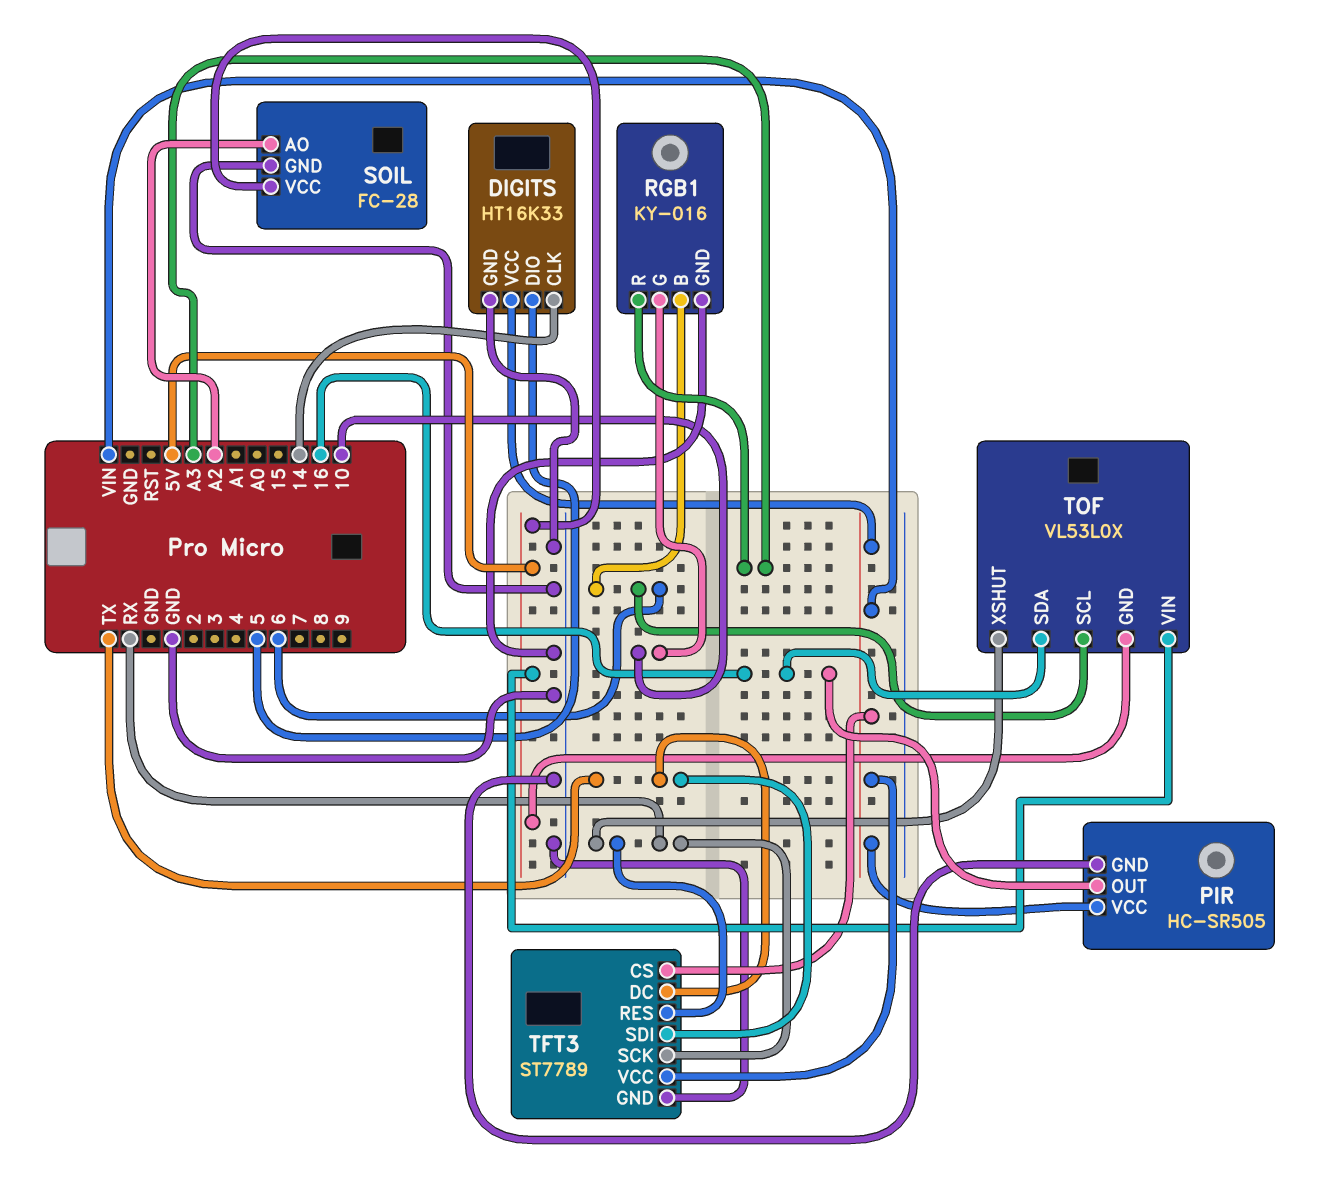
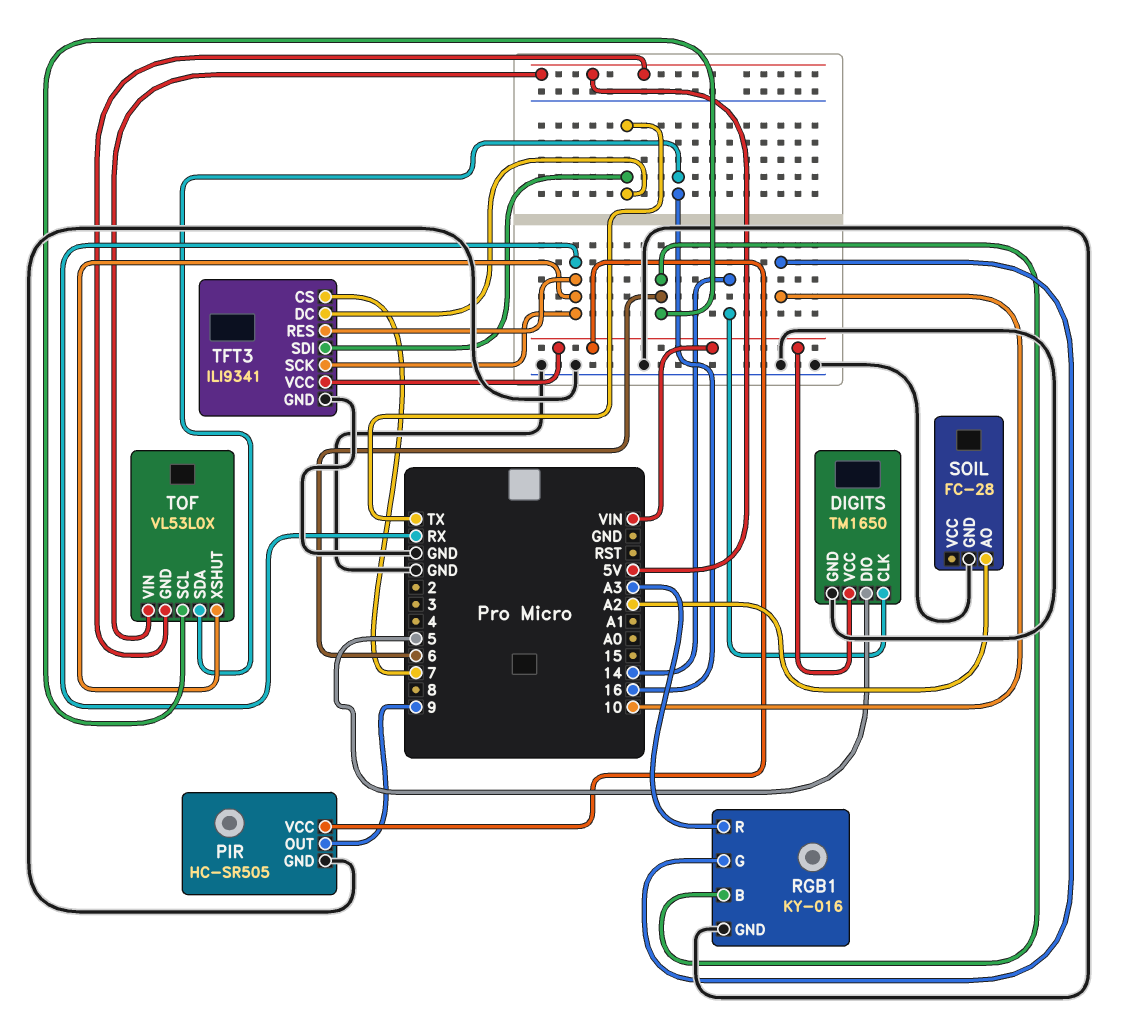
DIGITS: HT16K33 -> TM1650
PIR pin OUT: 16 -> 9
SOIL pin VCC: 5V -> none
TFT3: ST7789 -> ILI9341
TFT3 pin CS: VIN -> 7

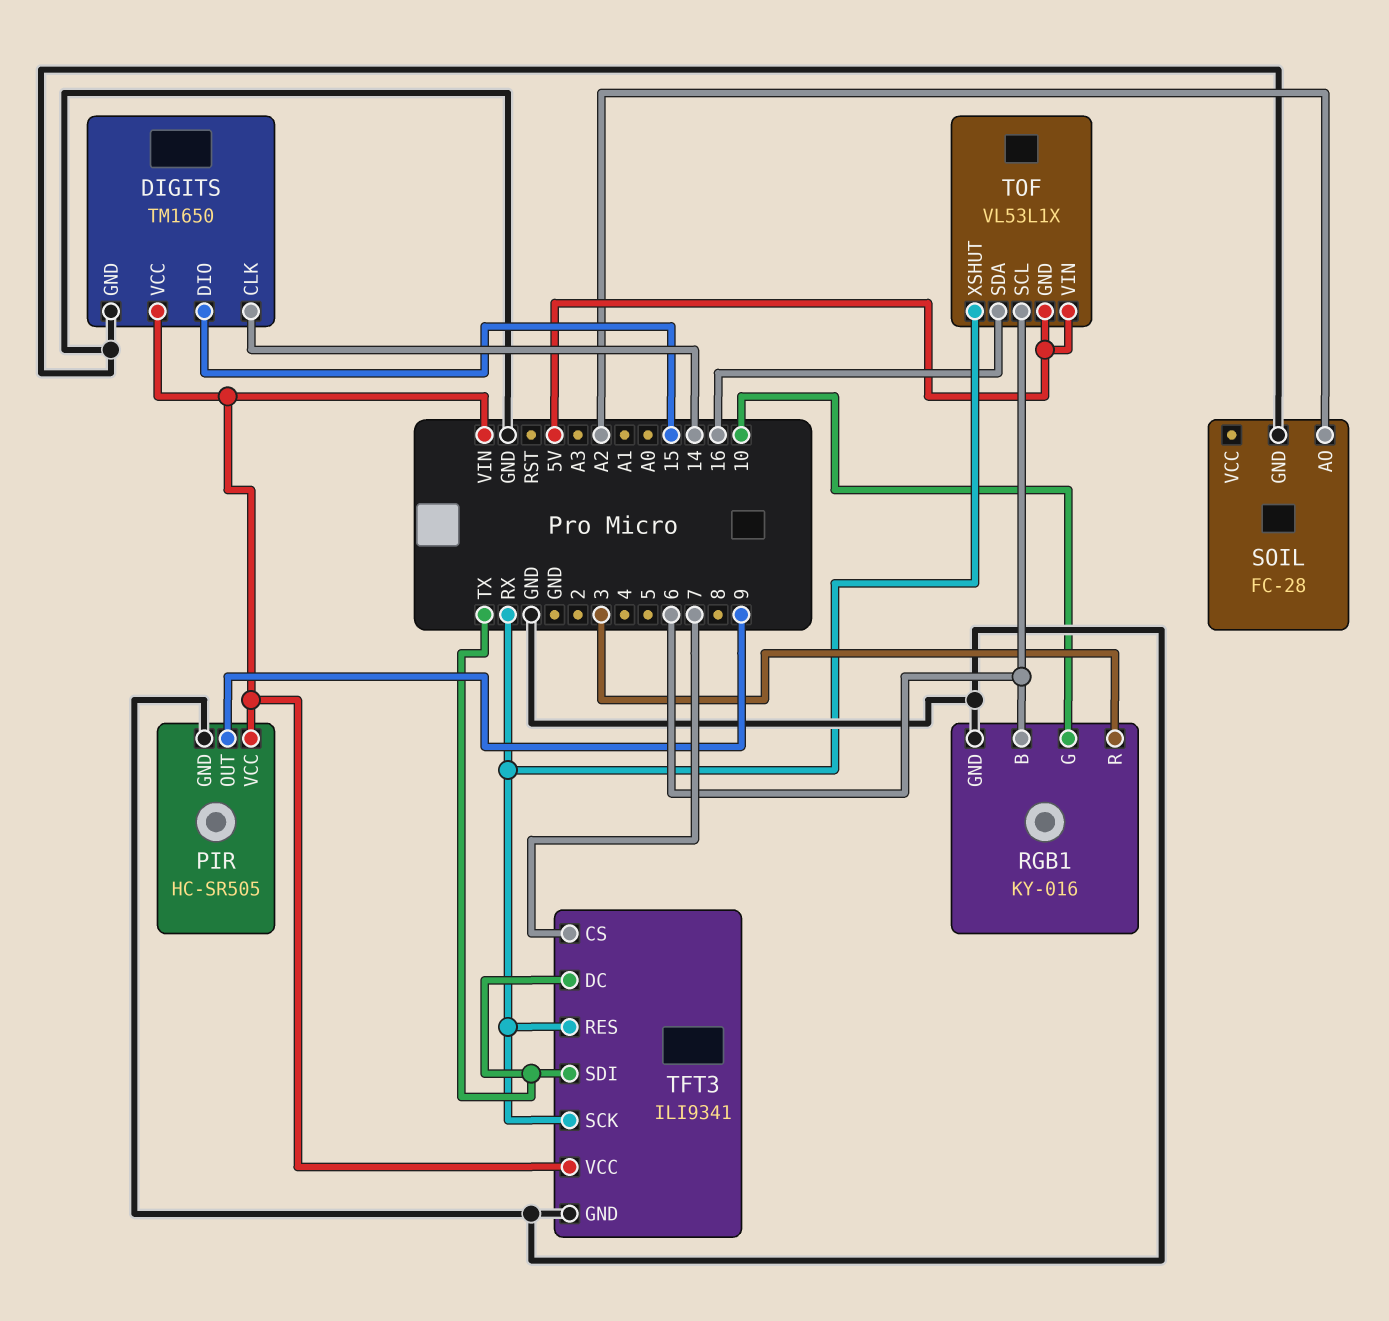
DIGITS pin DIO: 5 -> 15
RGB1 pin R: A3 -> 3
TOF: VL53L0X -> VL53L1X

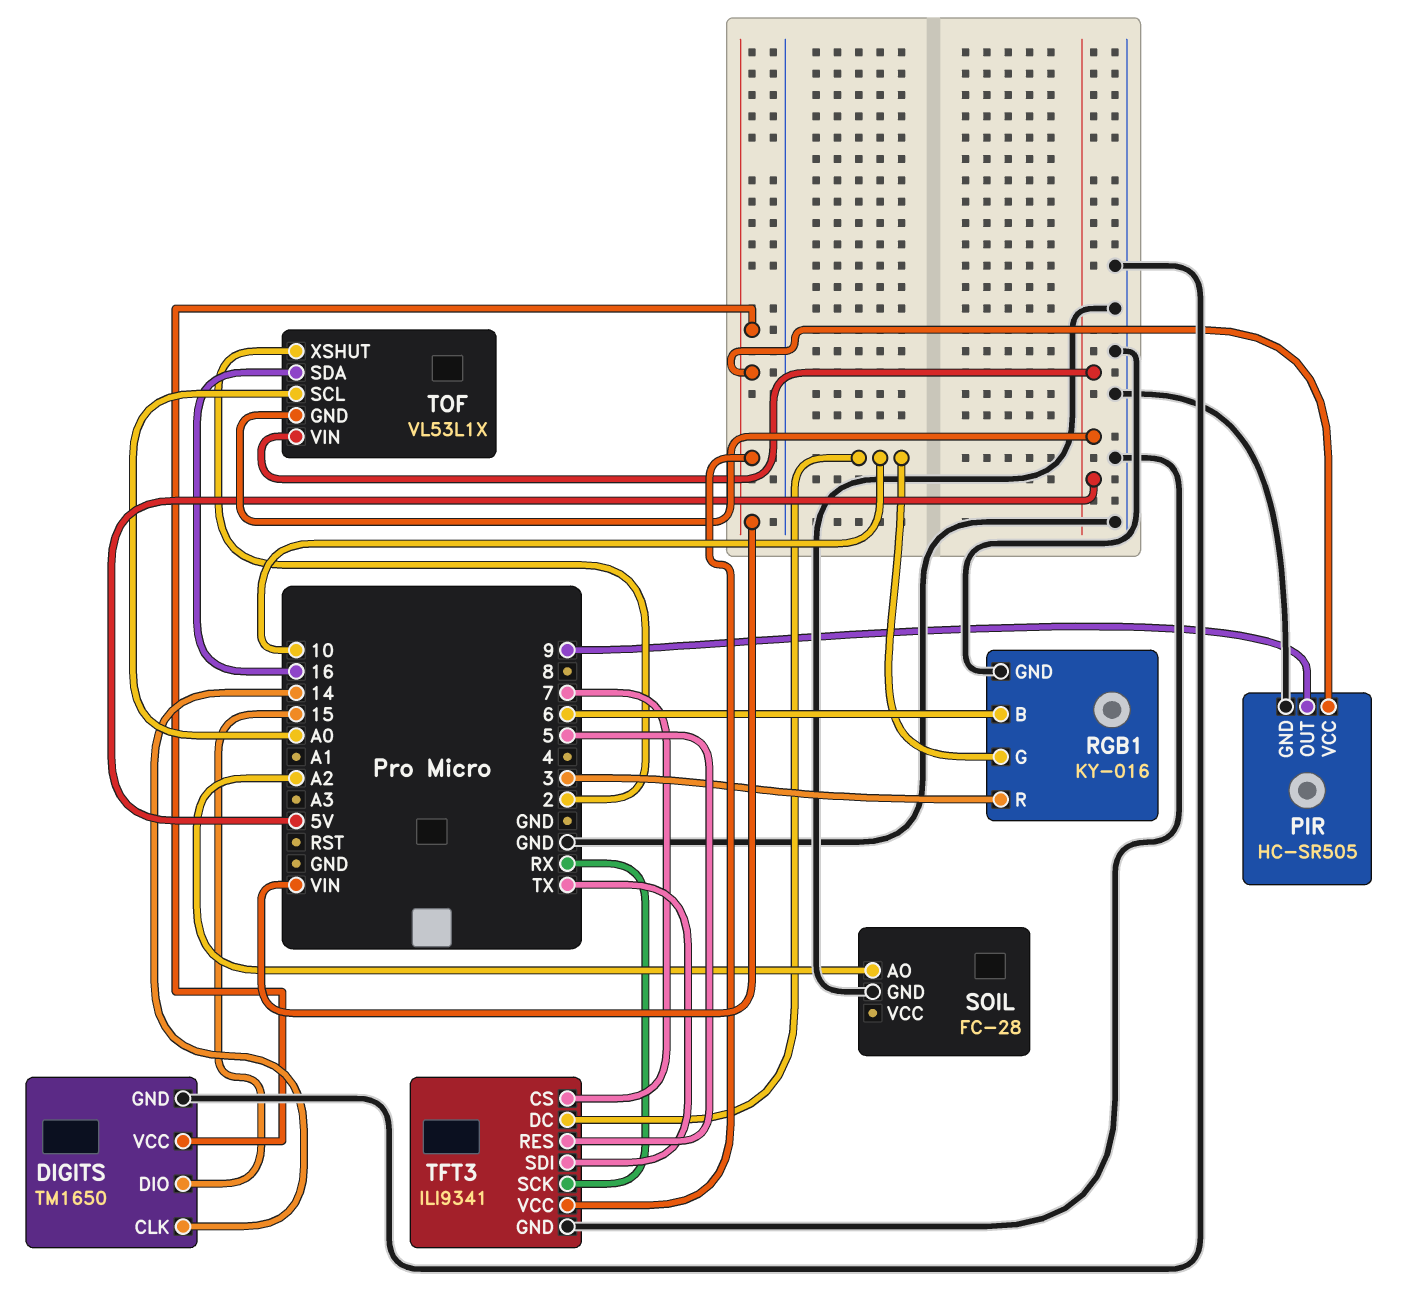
TFT3 pin DC: TX -> 10
TFT3 pin RES: RX -> 5
TOF pin SCL: 6 -> A0
TOF pin XSHUT: RX -> 2

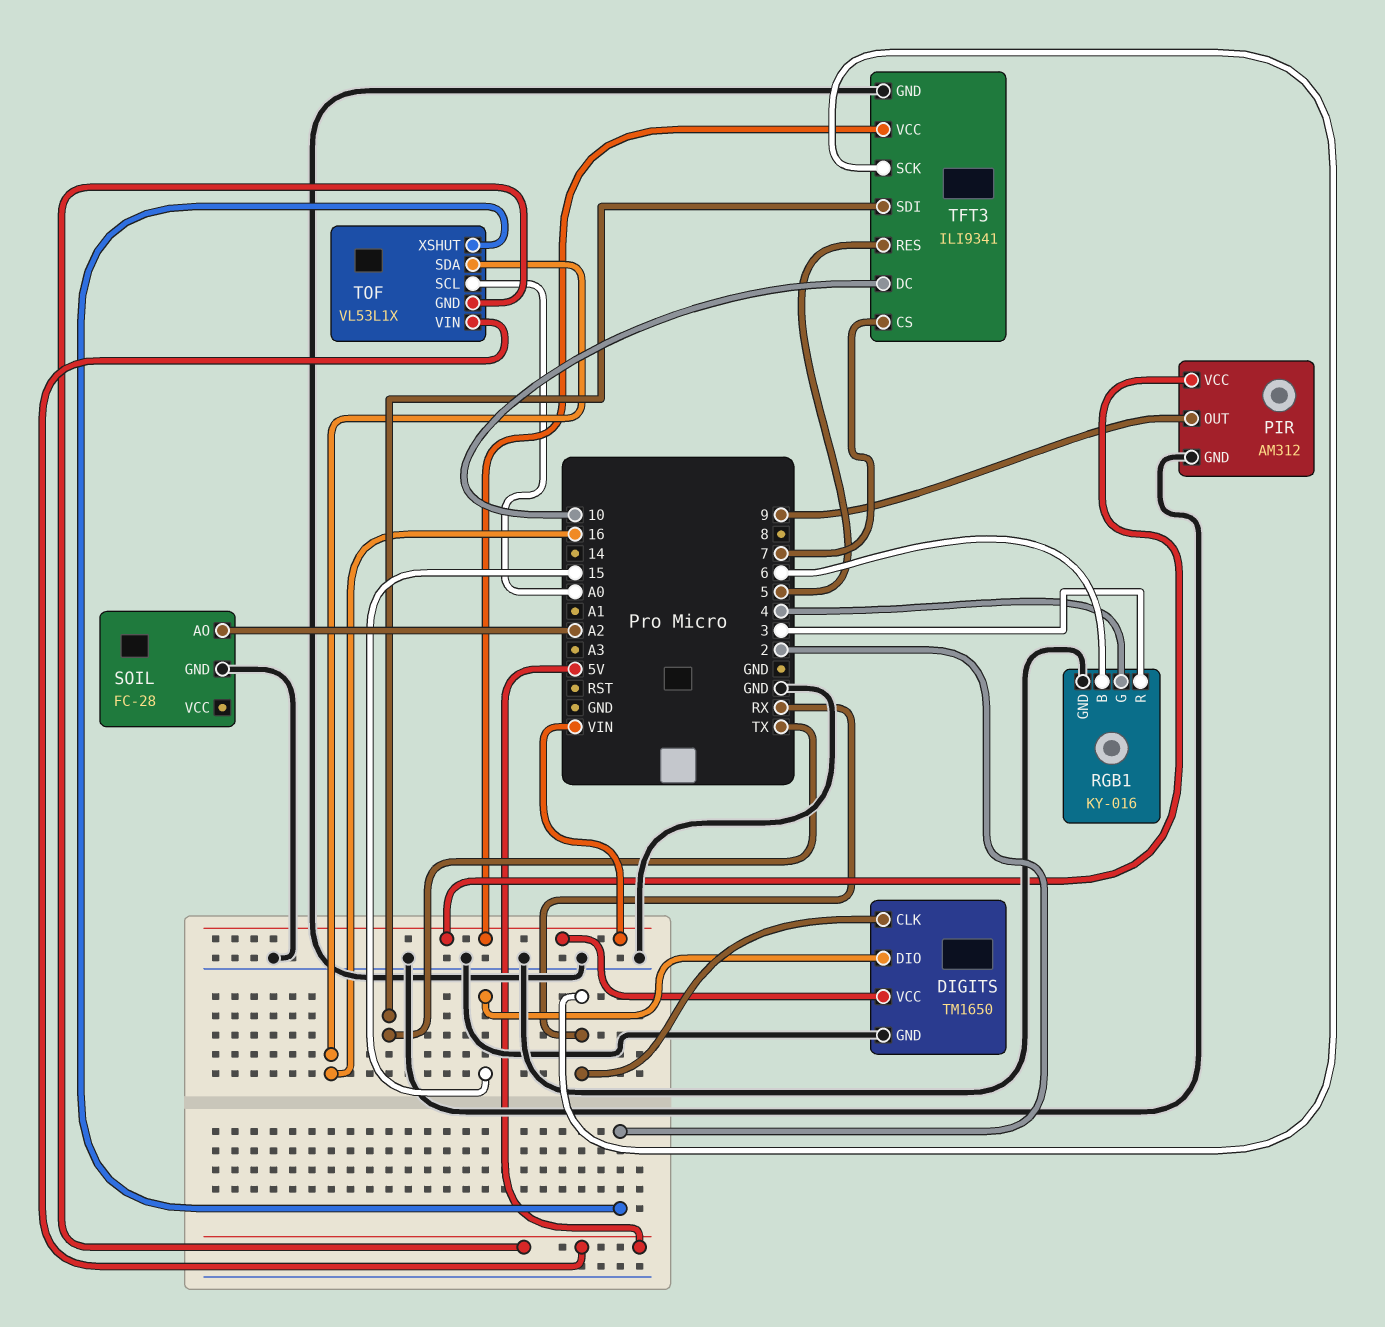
DIGITS pin CLK: 14 -> RX
PIR: HC-SR505 -> AM312
RGB1 pin G: 10 -> 4

